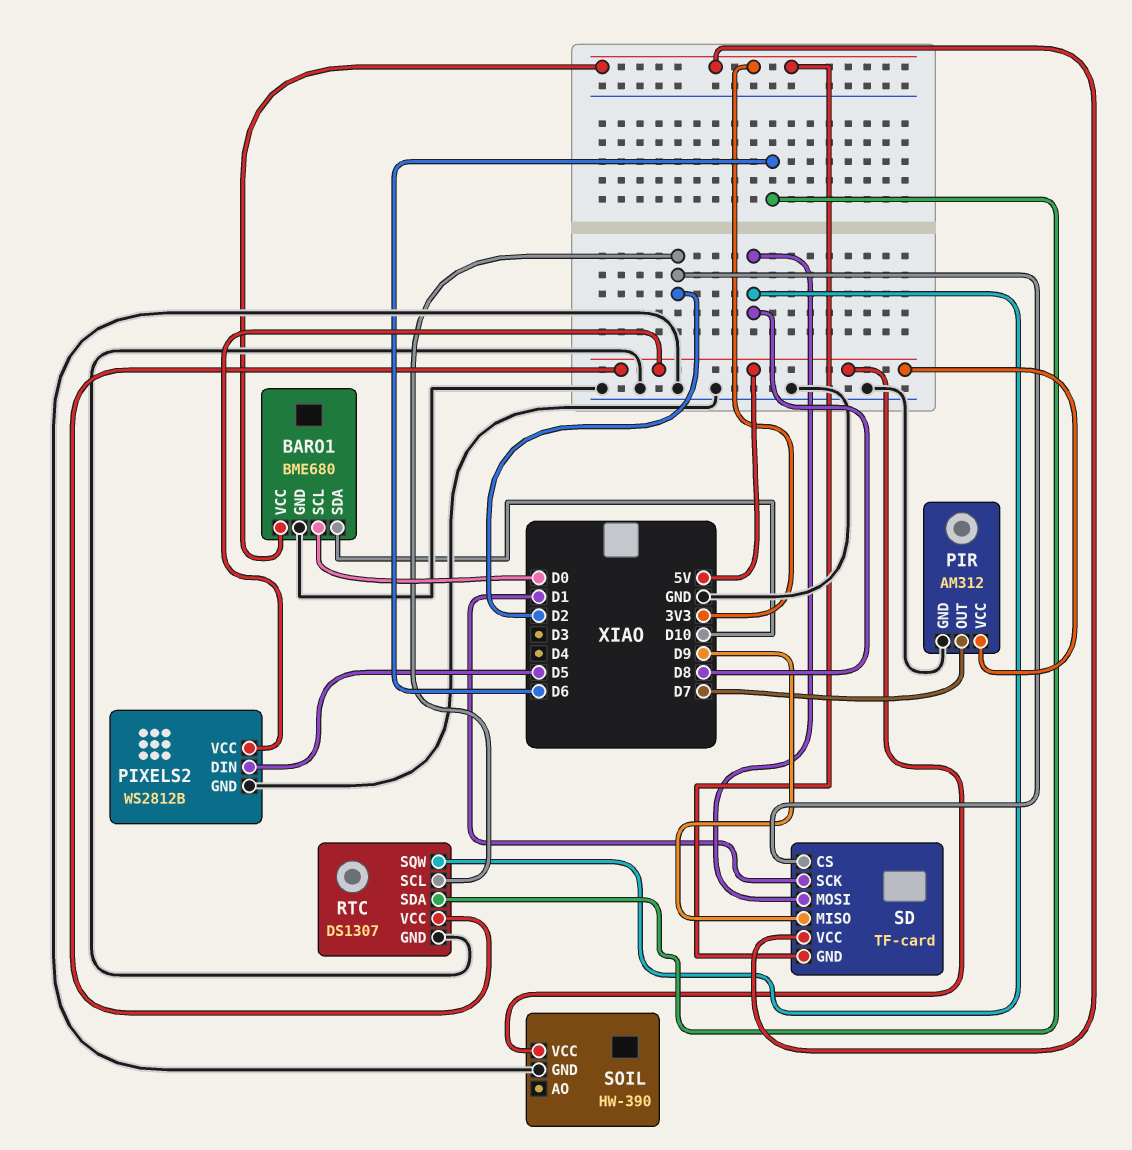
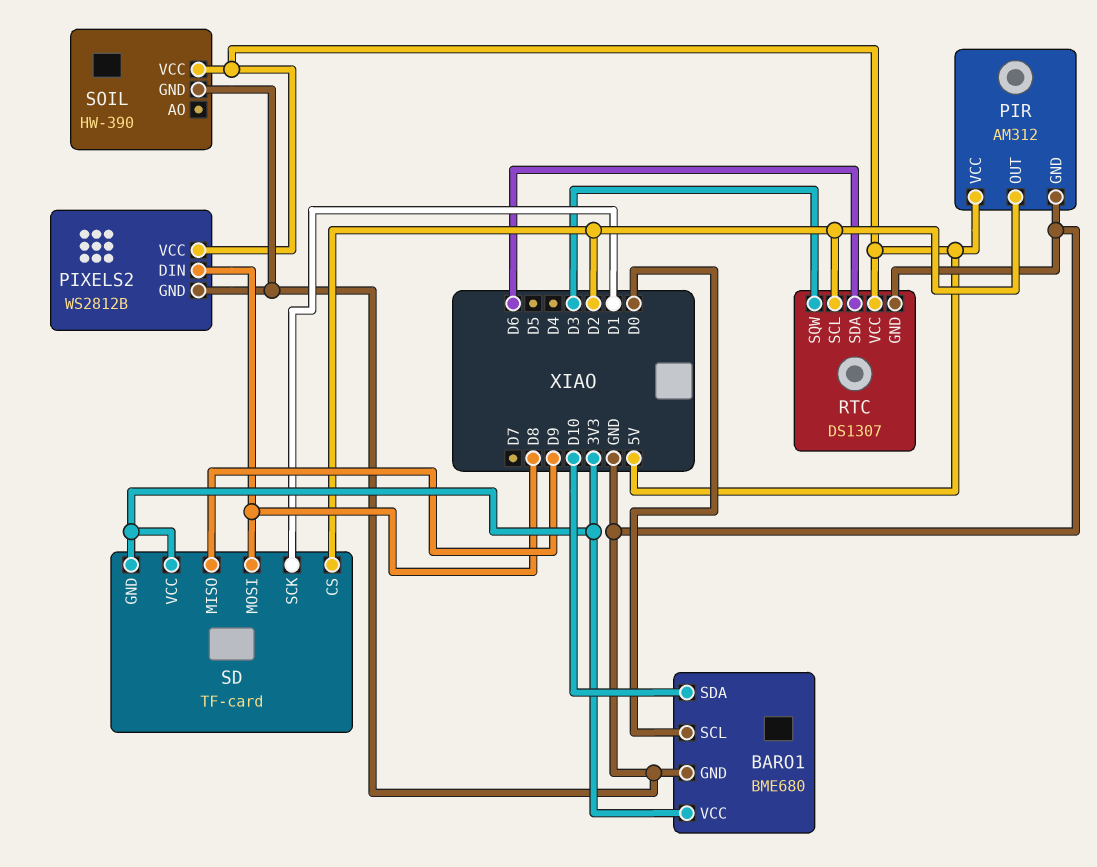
PIR pin OUT: D7 -> D2
PIXELS2 pin DIN: D5 -> D8
RTC pin SQW: D8 -> D3

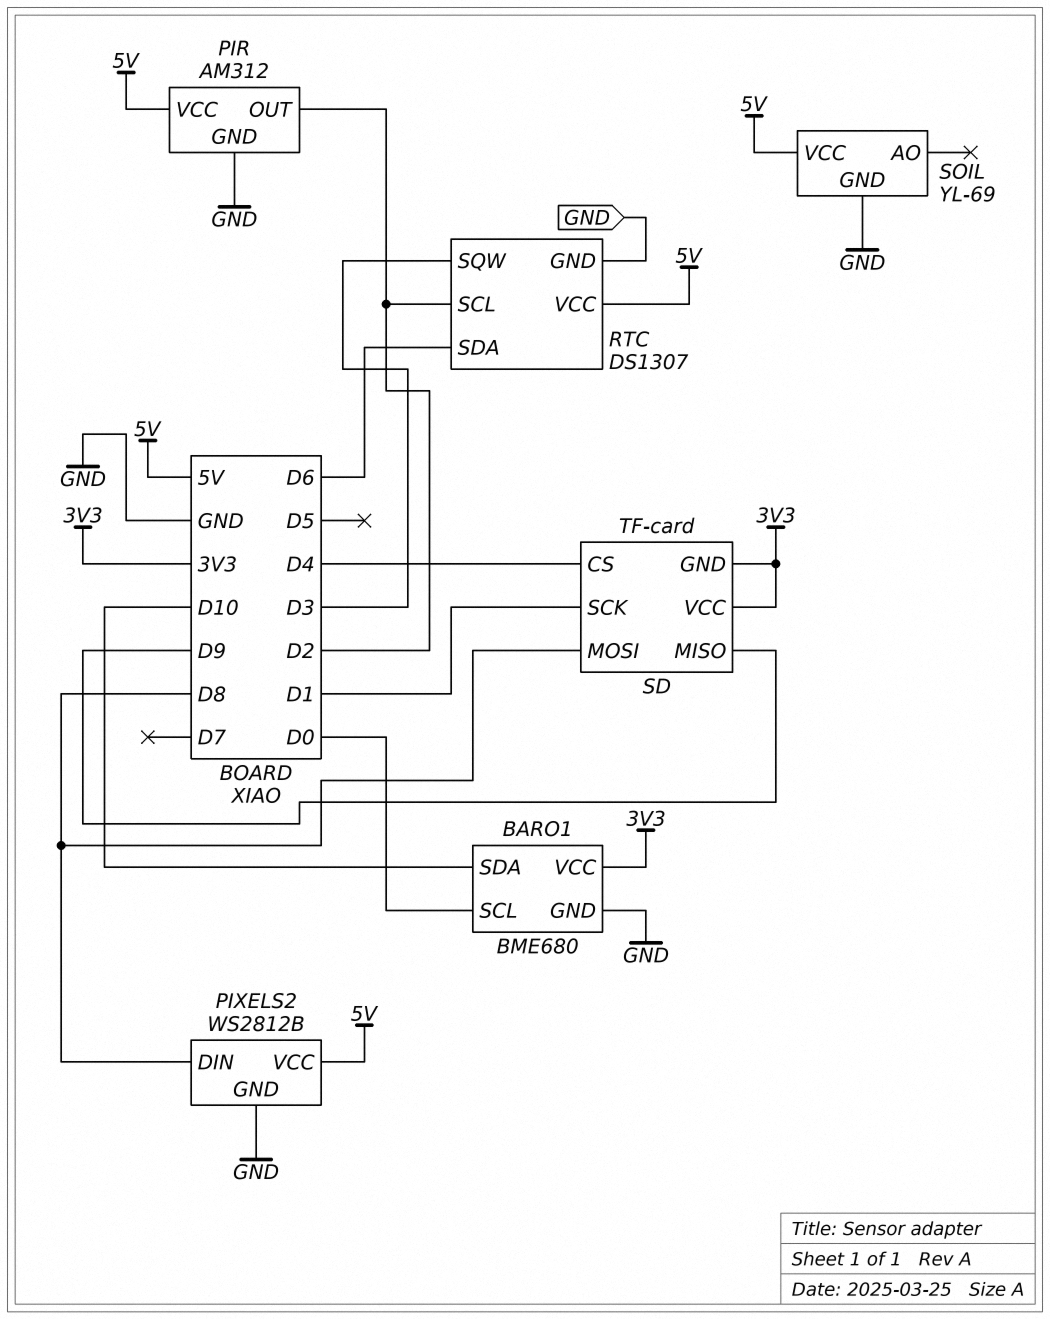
SD pin CS: D2 -> D4
SOIL: HW-390 -> YL-69

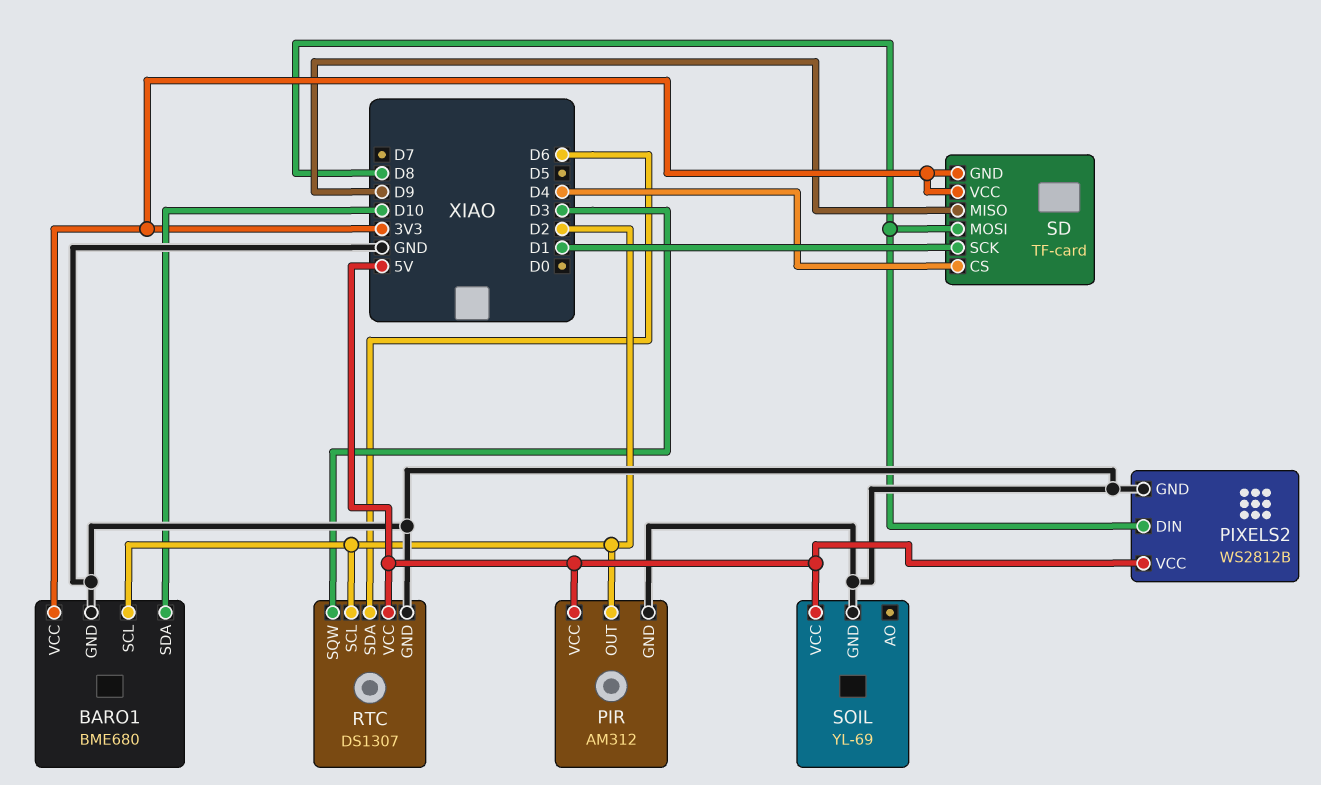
BARO1 pin SCL: D0 -> D2

